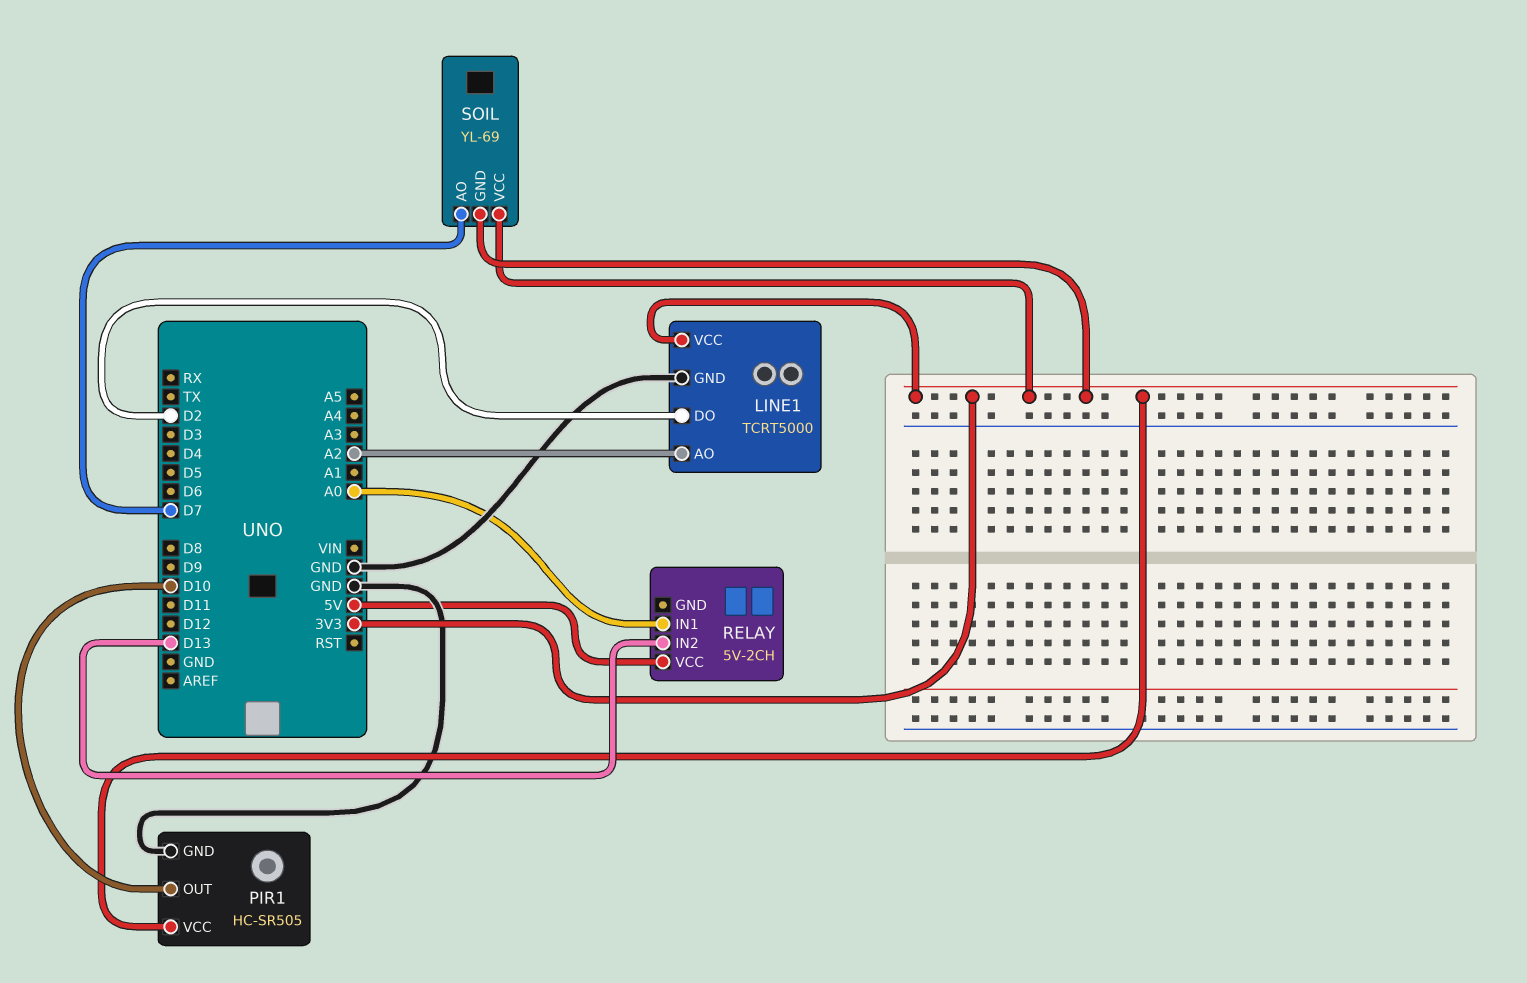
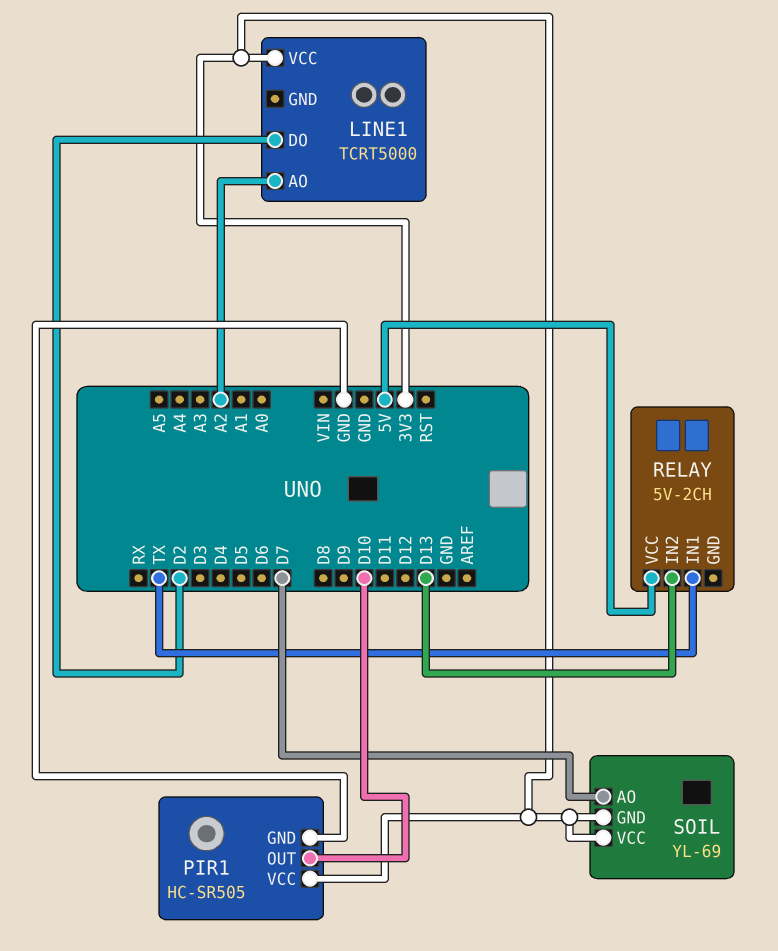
LINE1 pin GND: GND -> none
RELAY pin IN1: A0 -> TX

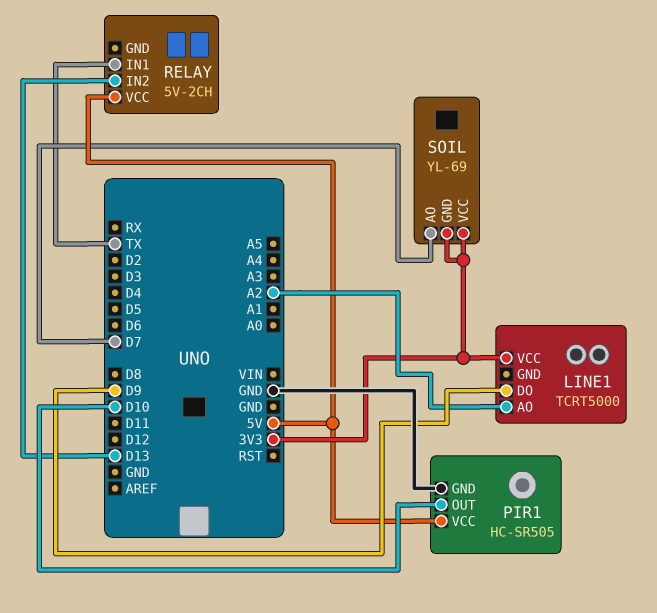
LINE1 pin DO: D2 -> D9
PIR1 pin VCC: 3V3 -> 5V

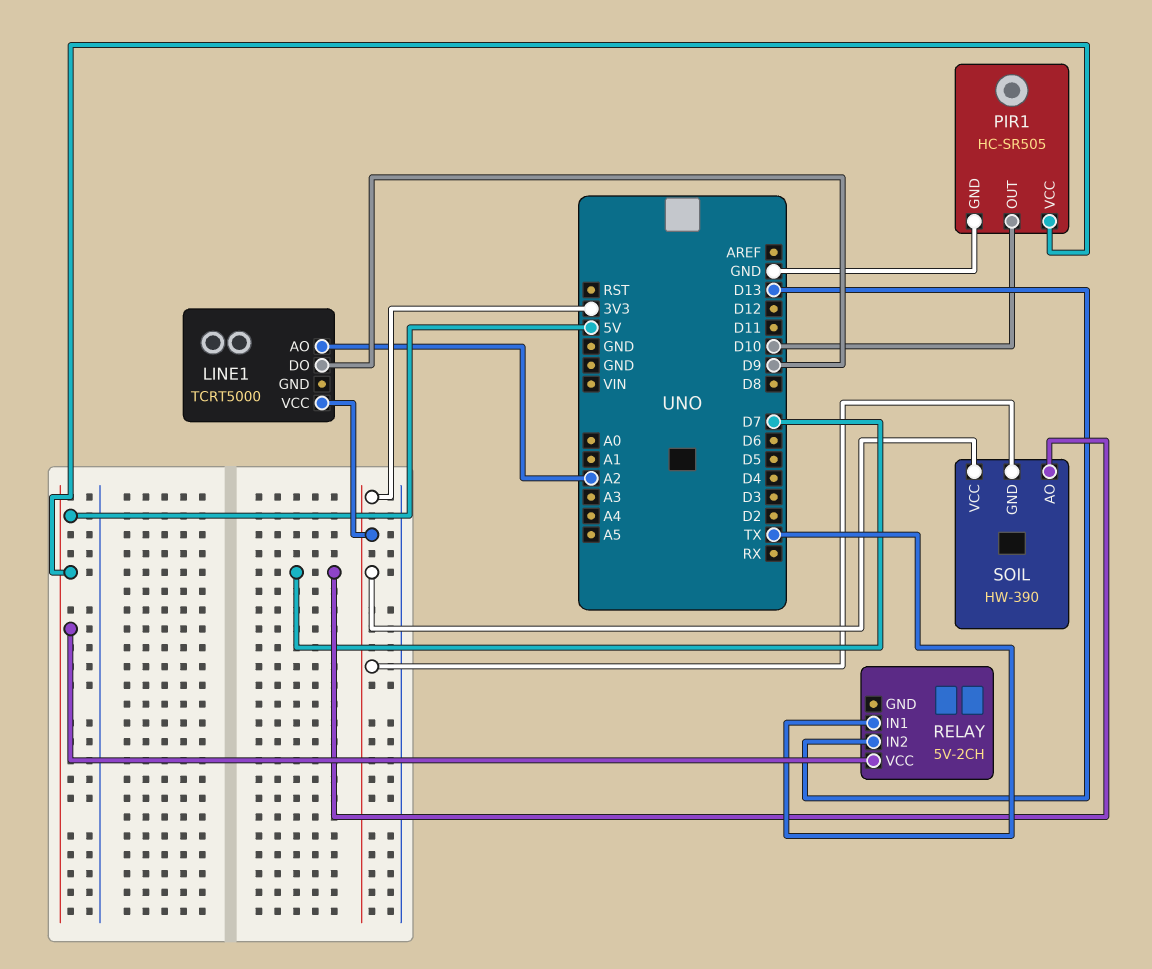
SOIL: YL-69 -> HW-390

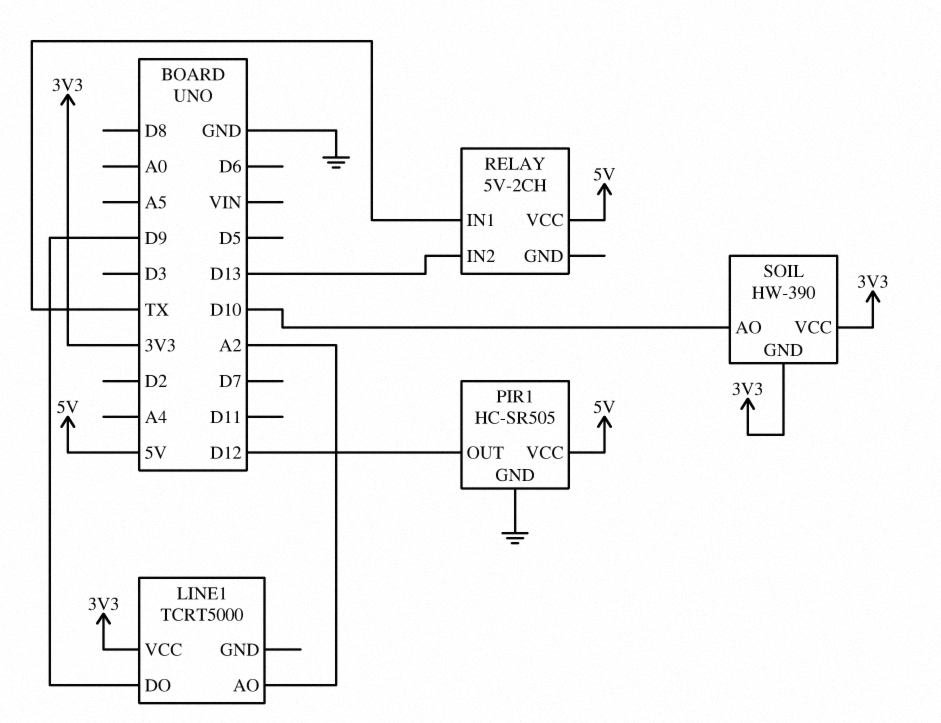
PIR1 pin OUT: D10 -> D12
SOIL pin AO: D7 -> D10

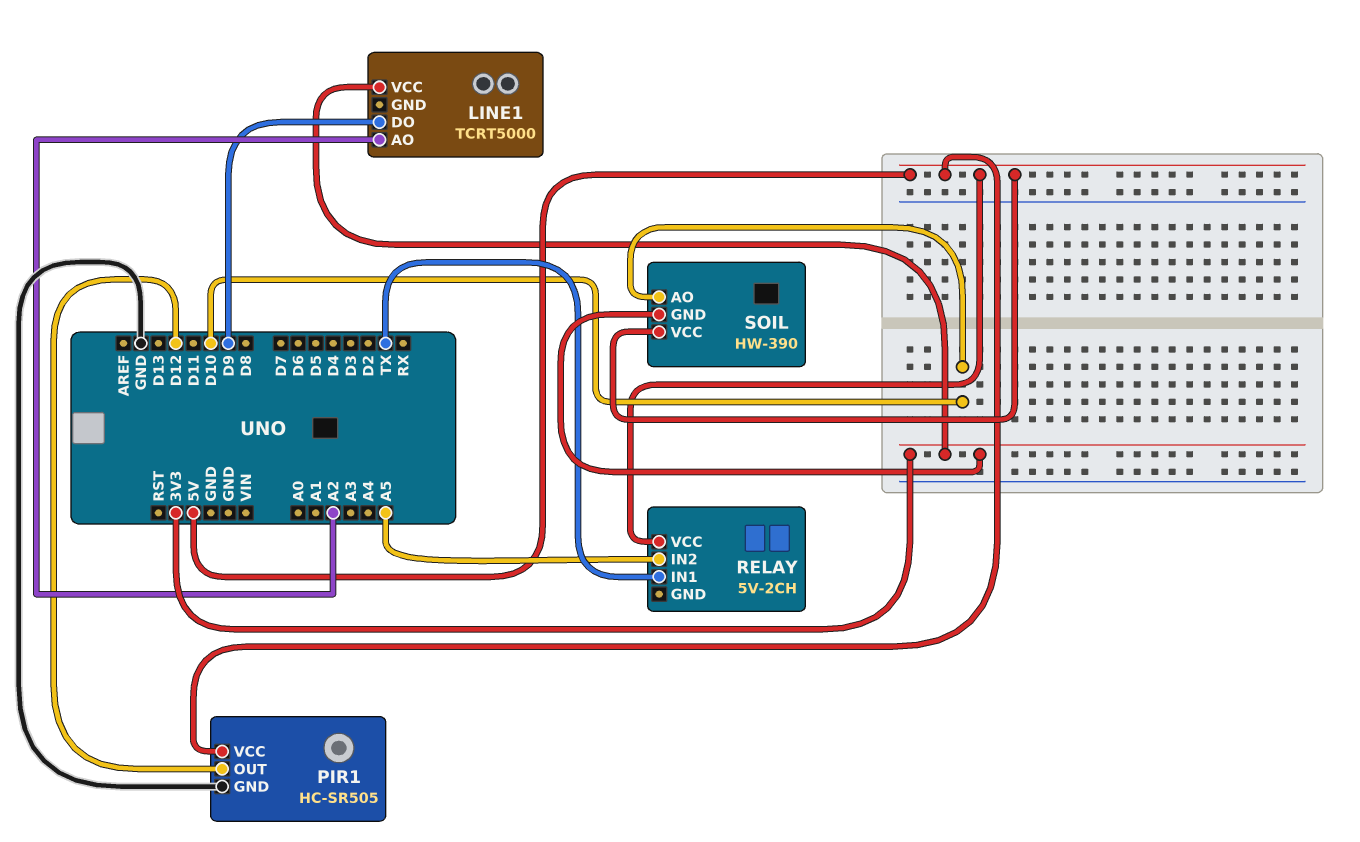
RELAY pin IN2: D13 -> A5
SOIL pin VCC: 3V3 -> 5V

